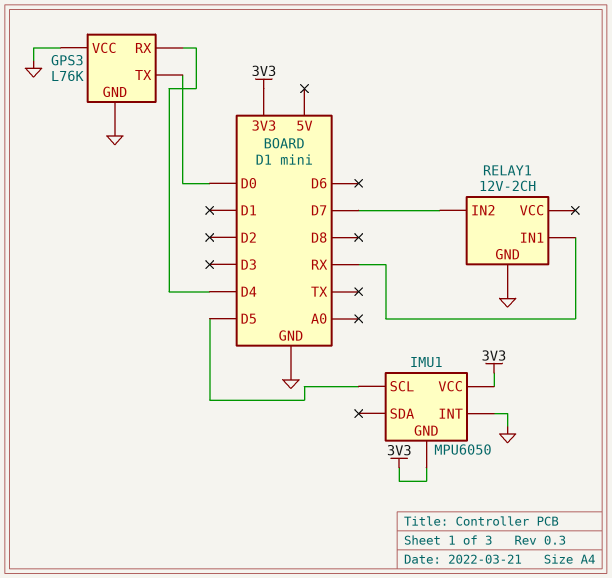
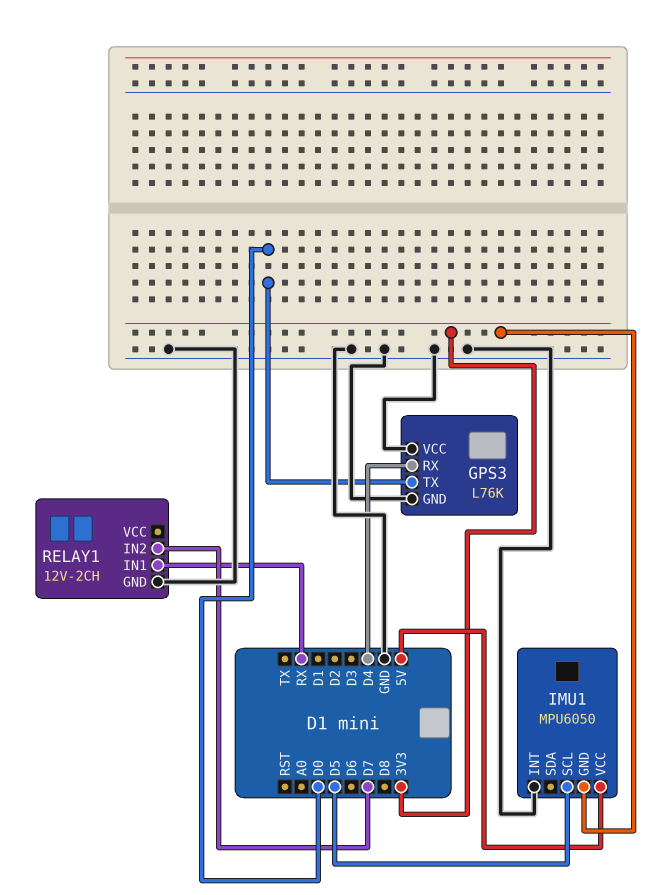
IMU1 pin VCC: 3V3 -> 5V

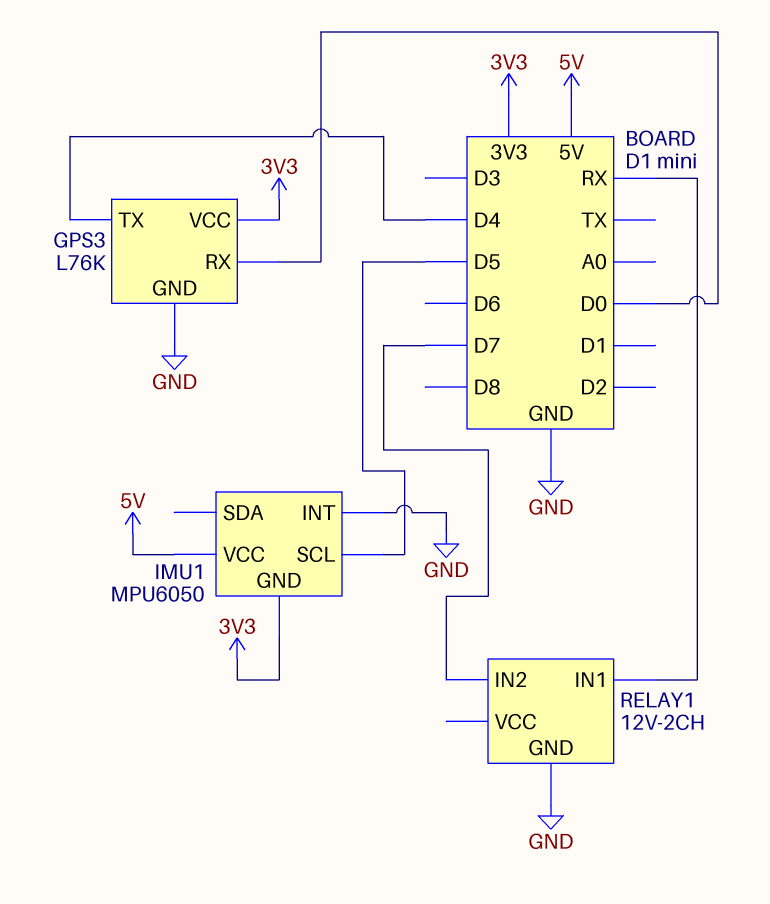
GPS3 pin RX: D4 -> D0
GPS3 pin TX: D0 -> D4
GPS3 pin VCC: GND -> 3V3

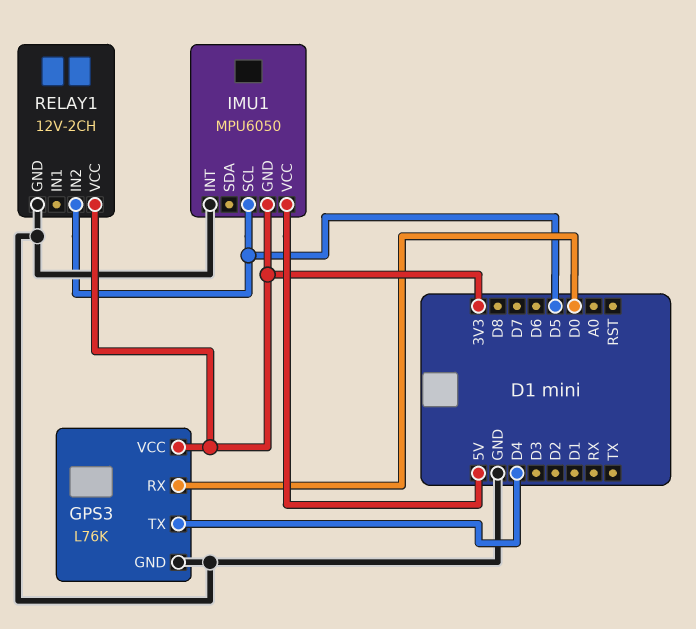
RELAY1 pin IN1: RX -> none
RELAY1 pin IN2: D7 -> D5
RELAY1 pin VCC: none -> 3V3

